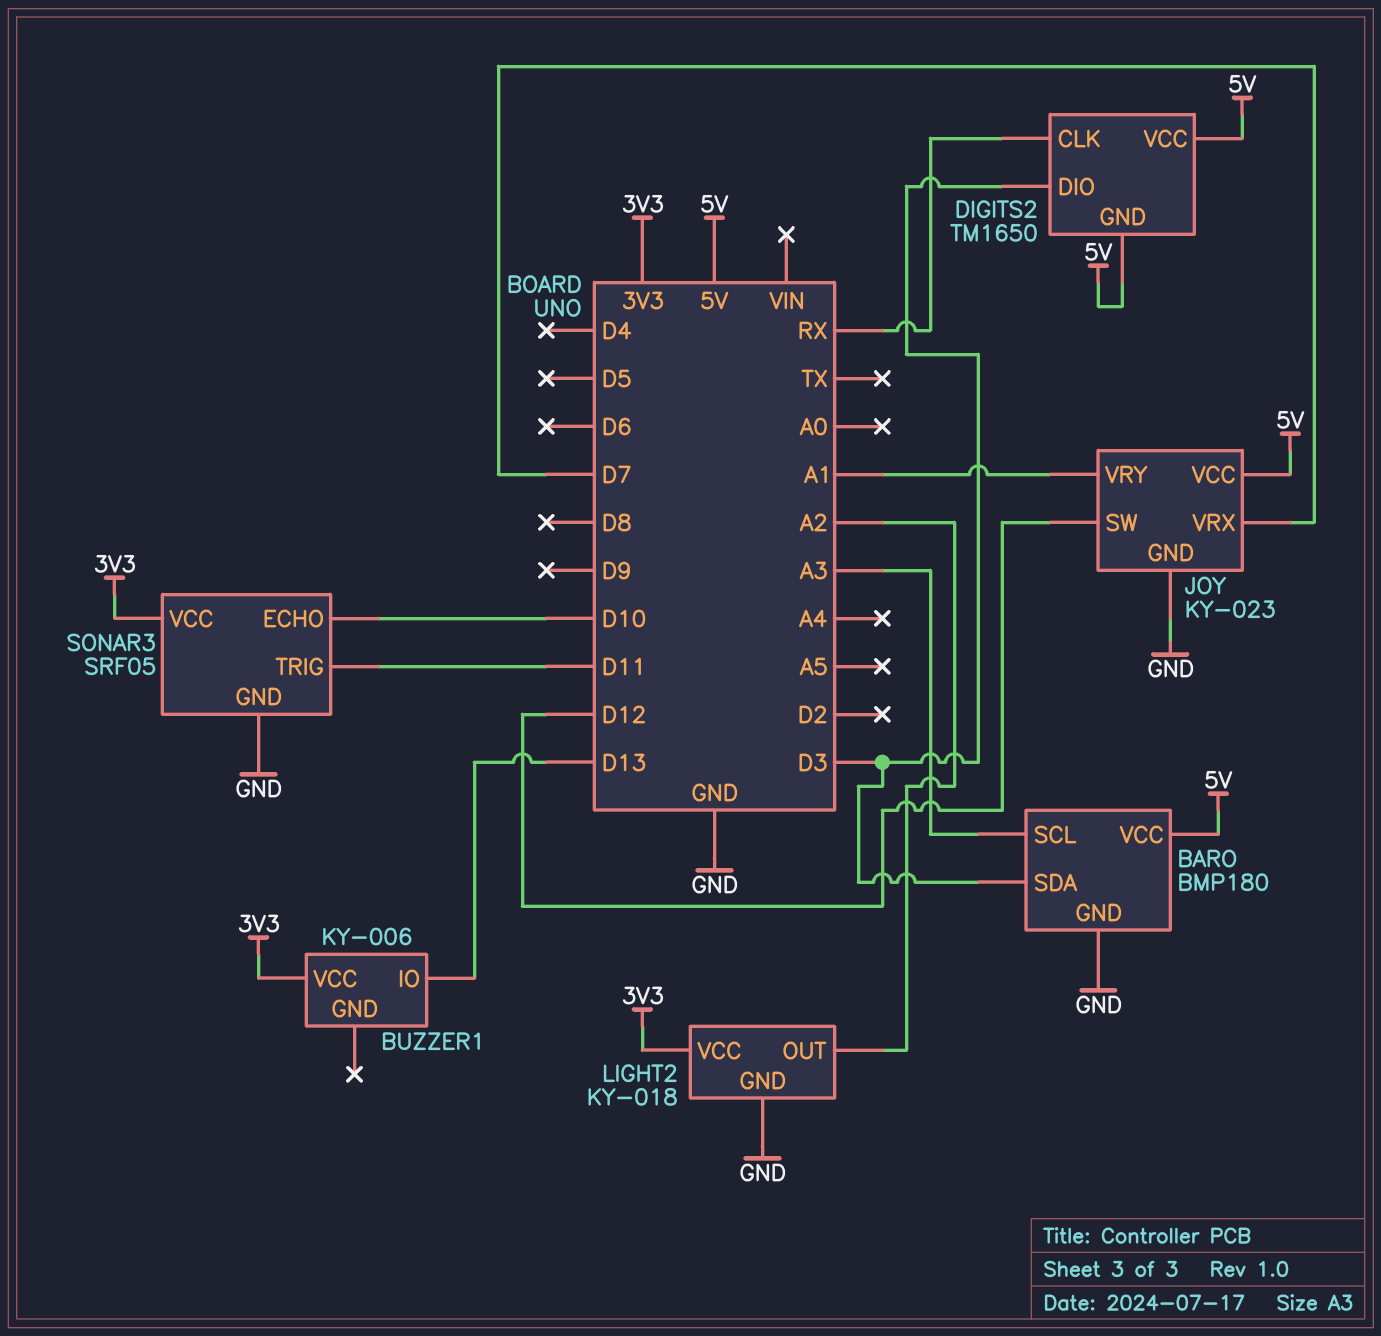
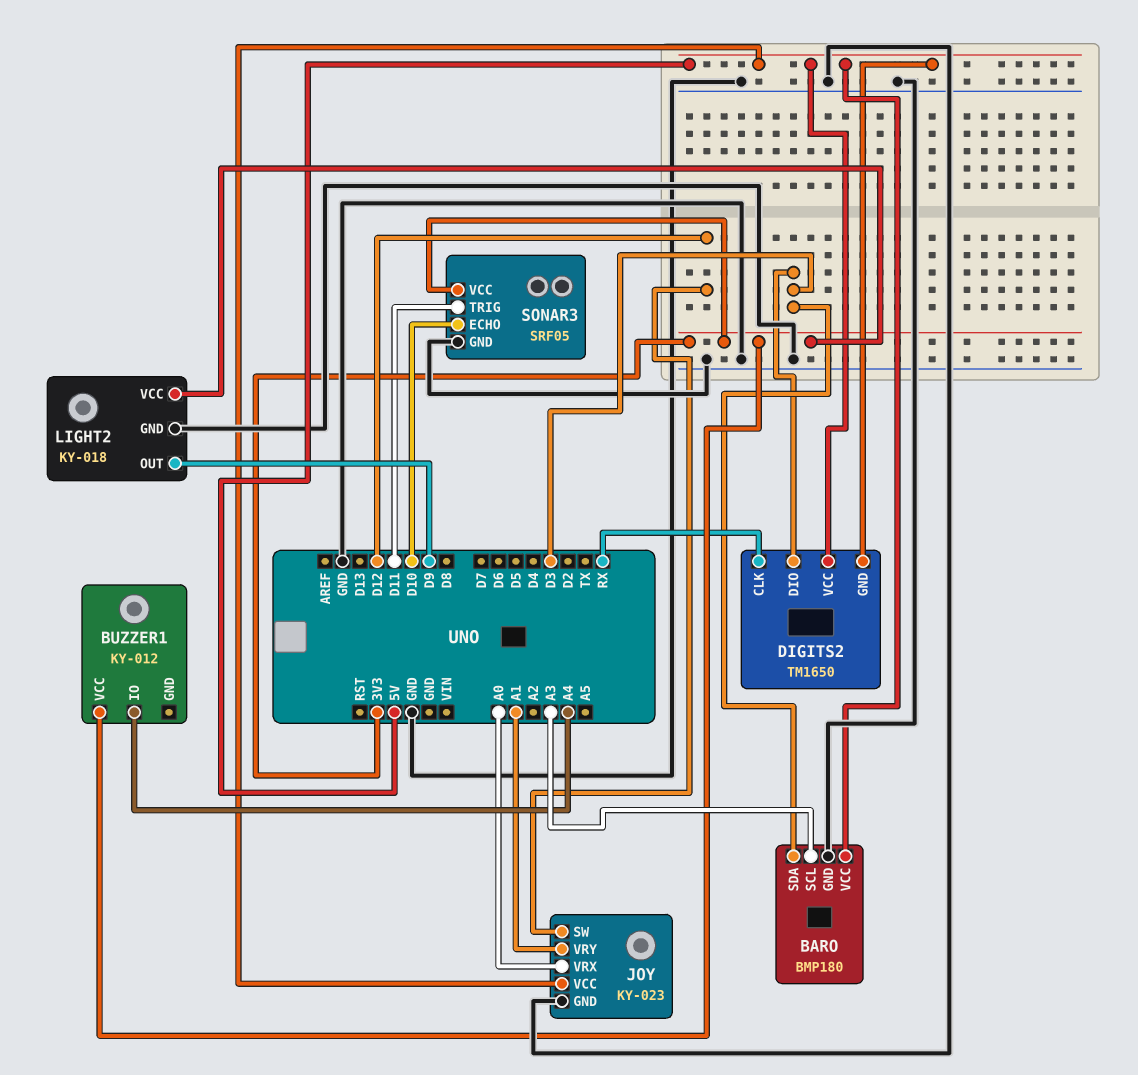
BUZZER1: KY-006 -> KY-012
BUZZER1 pin IO: D13 -> A4
JOY pin VRX: D7 -> A0
LIGHT2 pin OUT: A2 -> D9

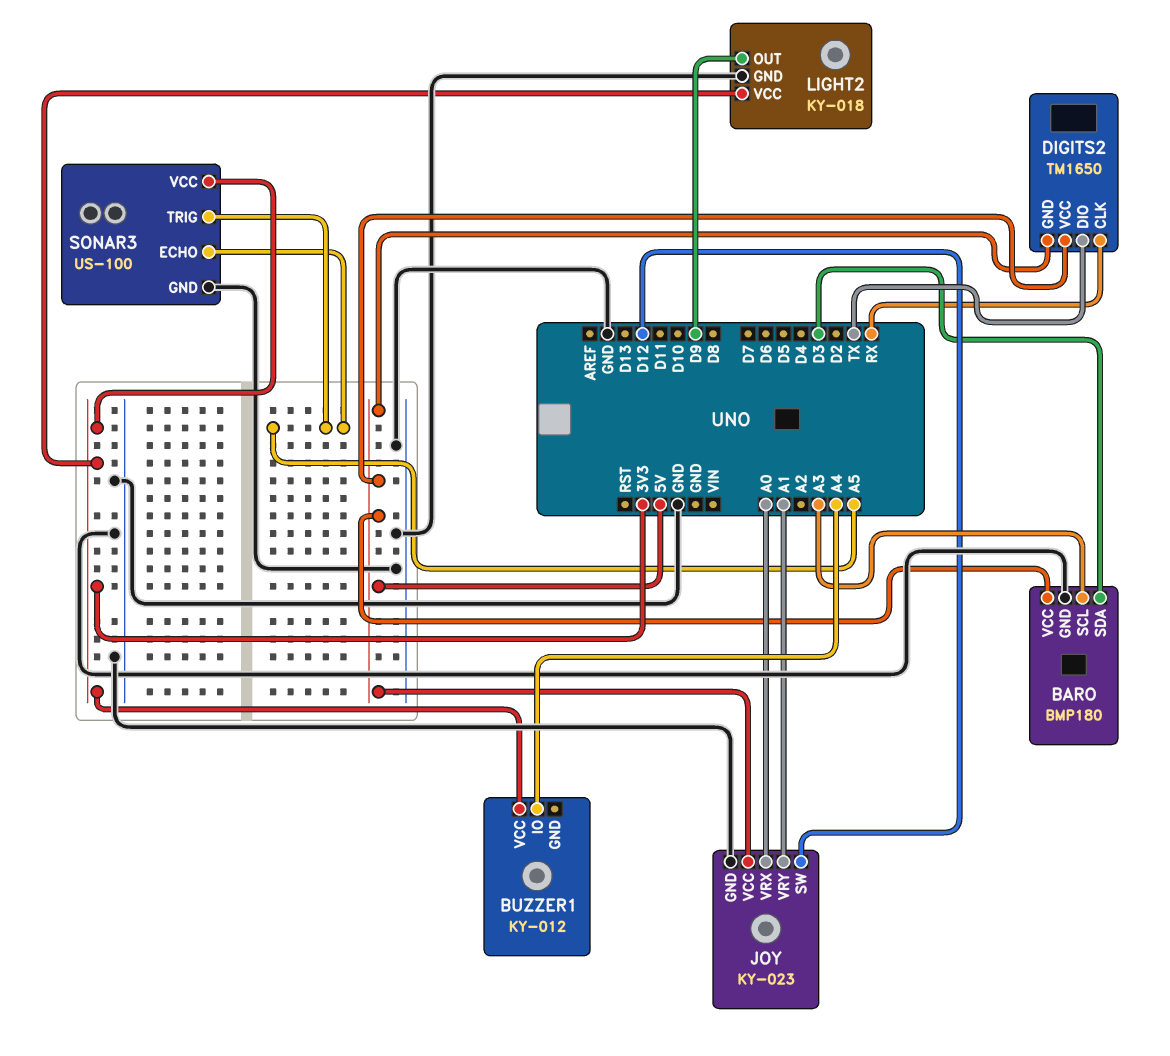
DIGITS2 pin DIO: D3 -> TX
SONAR3: SRF05 -> US-100
SONAR3 pin ECHO: D10 -> A5
SONAR3 pin TRIG: D11 -> A5

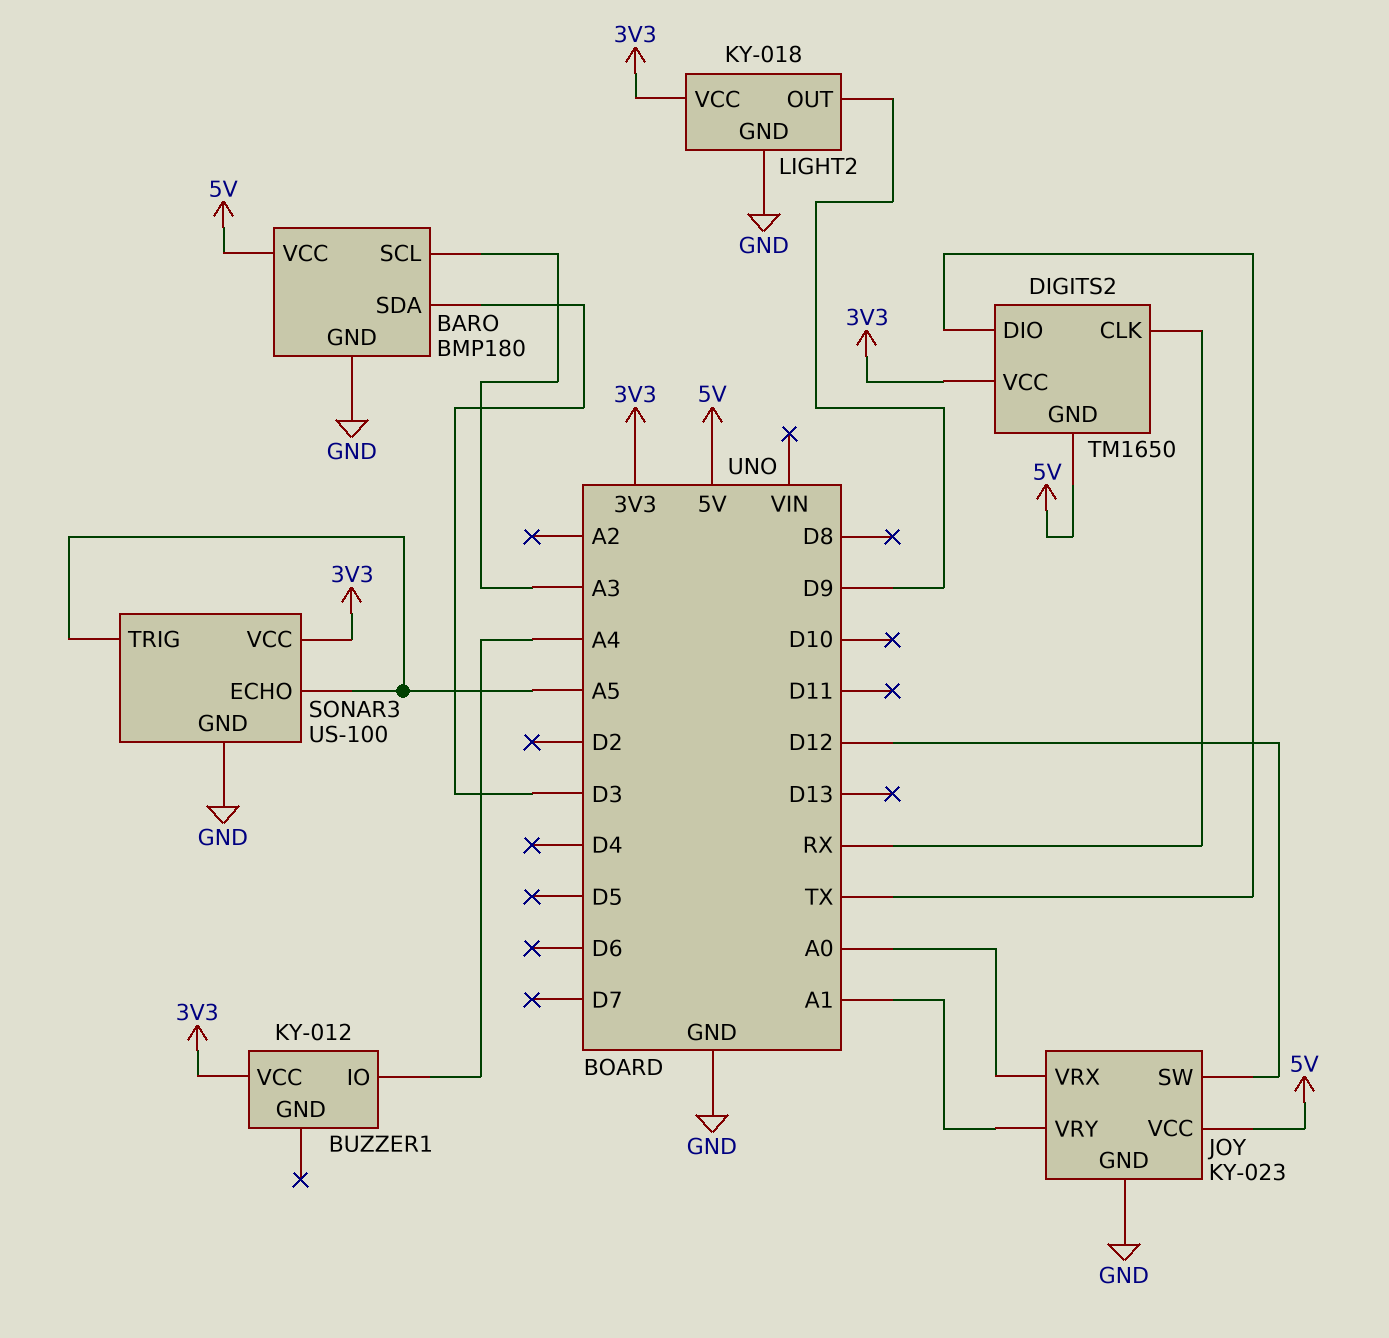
DIGITS2 pin VCC: 5V -> 3V3

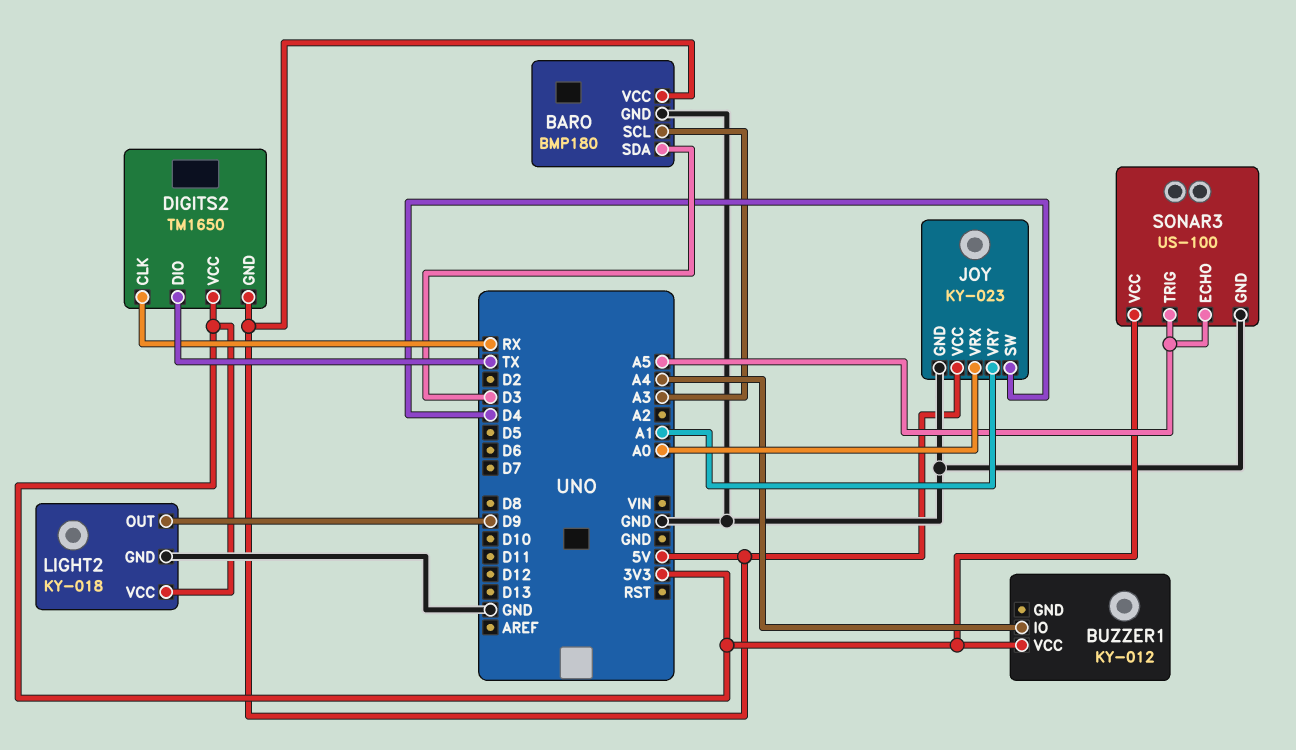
JOY pin SW: D12 -> D4

